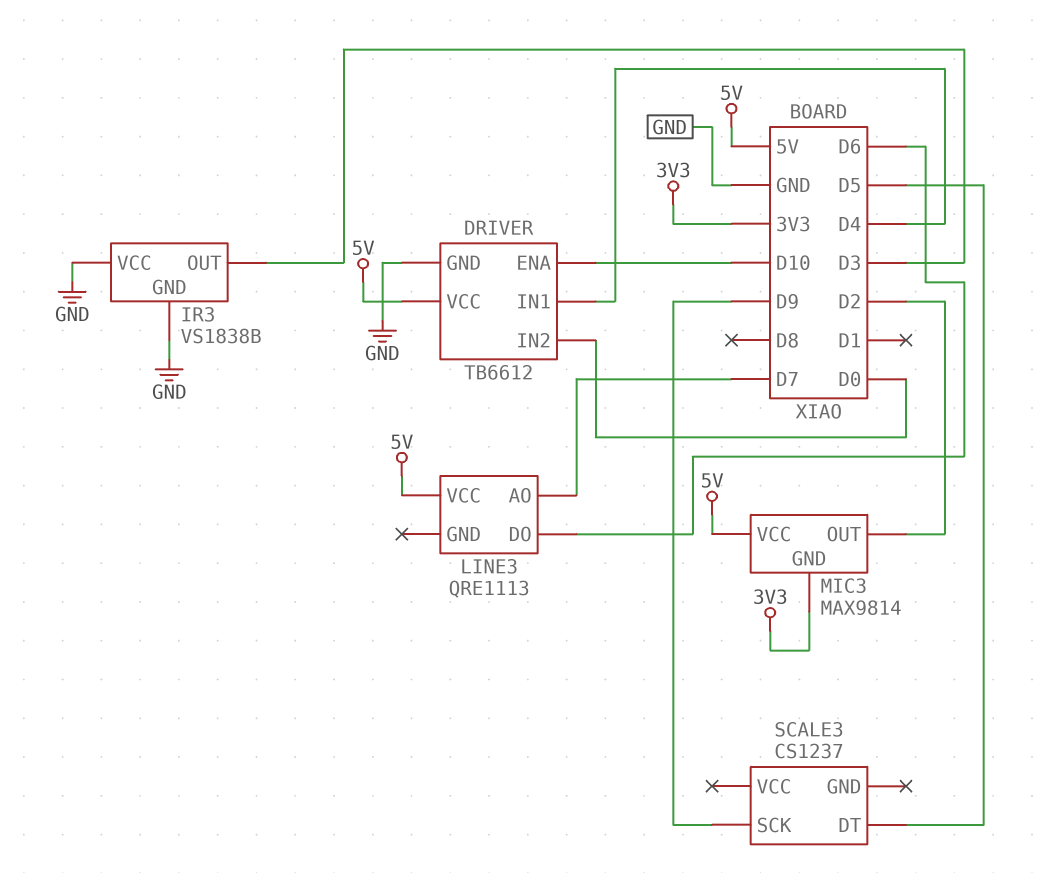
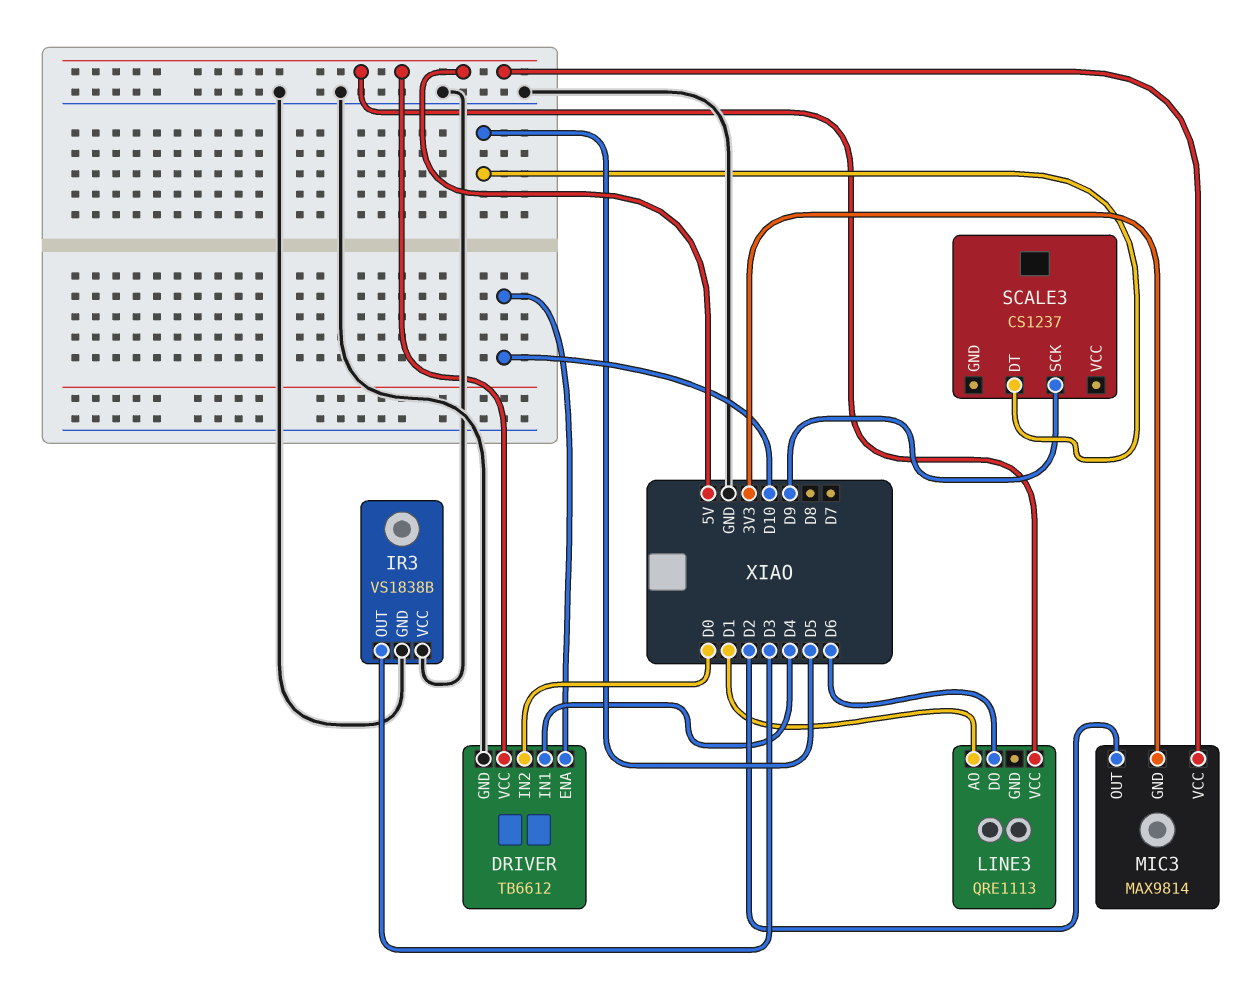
LINE3 pin AO: D7 -> D1

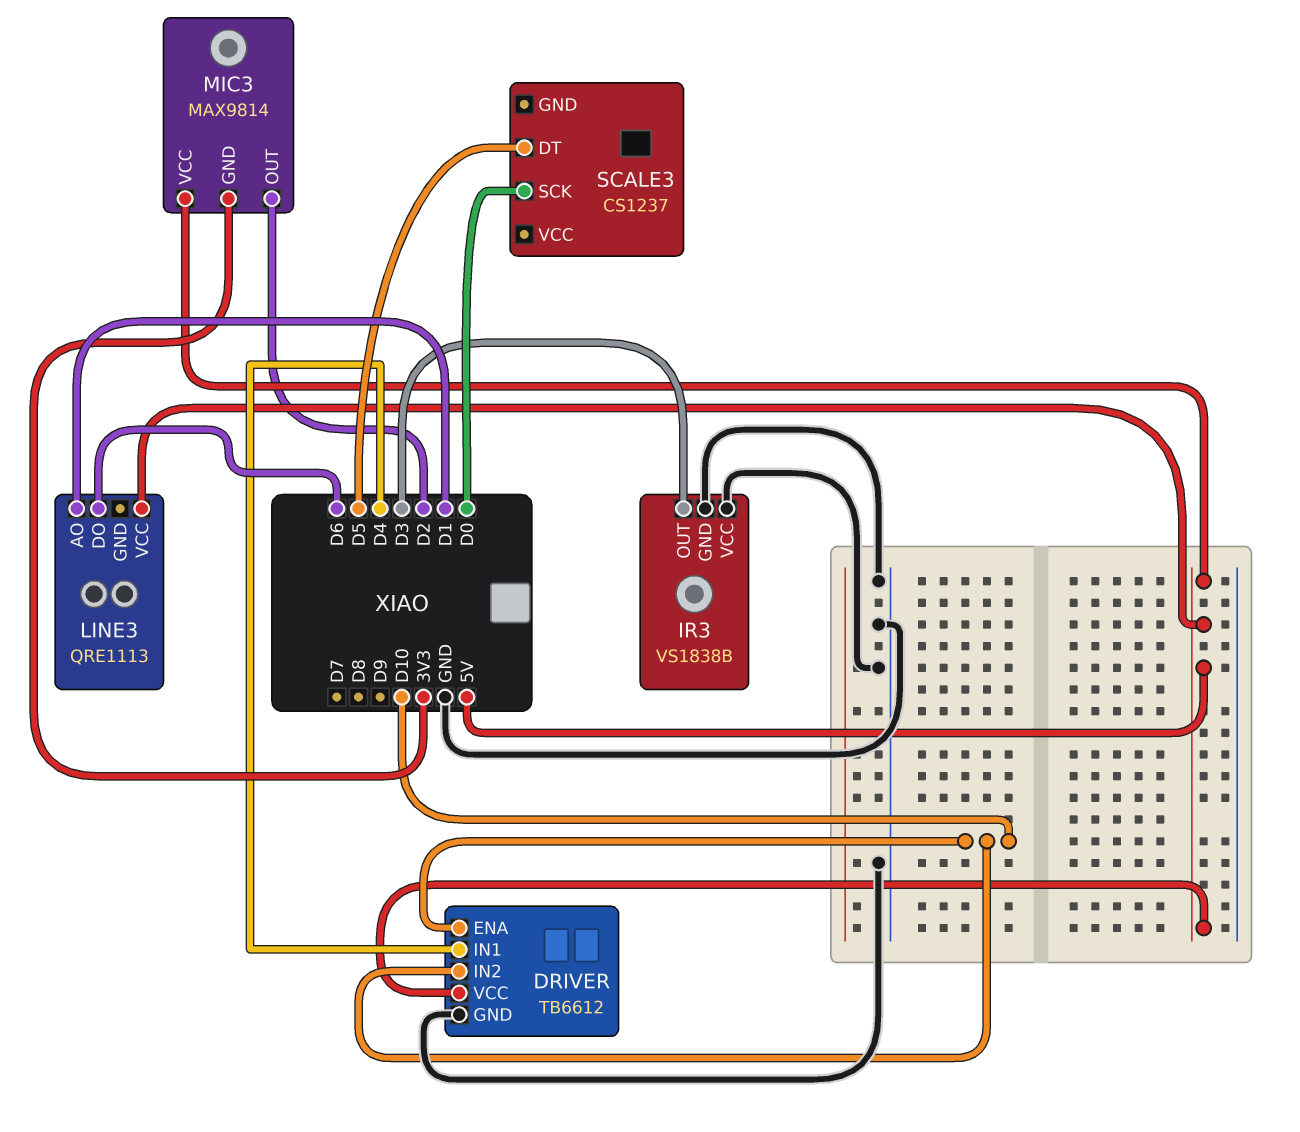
DRIVER pin IN2: D0 -> D10
SCALE3 pin SCK: D9 -> D0

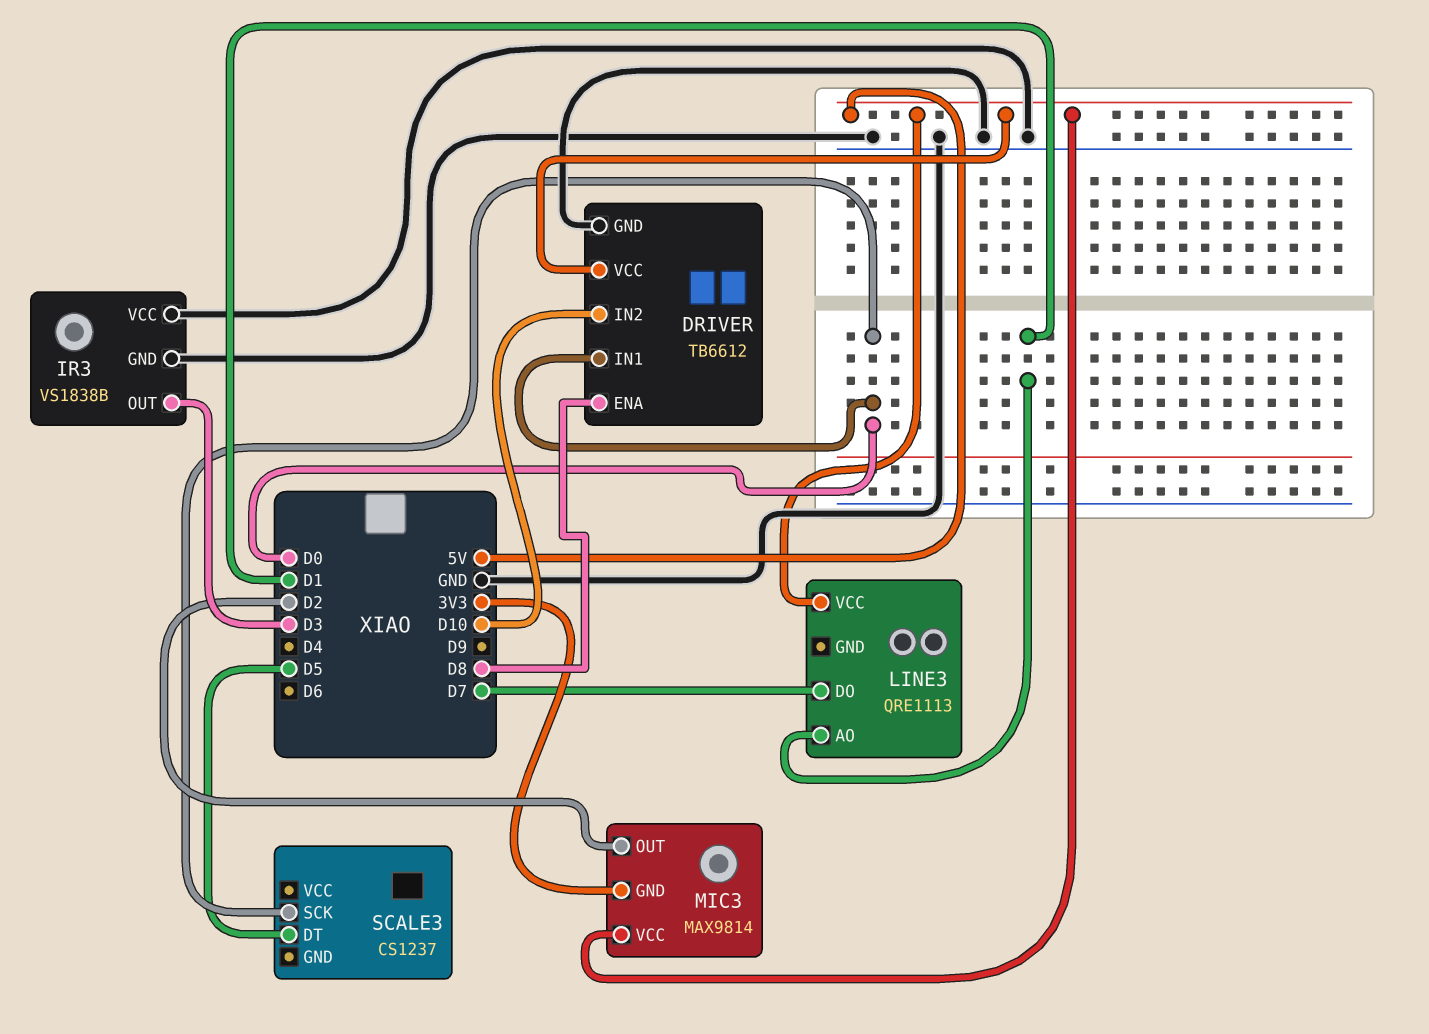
DRIVER pin ENA: D10 -> D8
DRIVER pin IN1: D4 -> D0
LINE3 pin DO: D6 -> D7

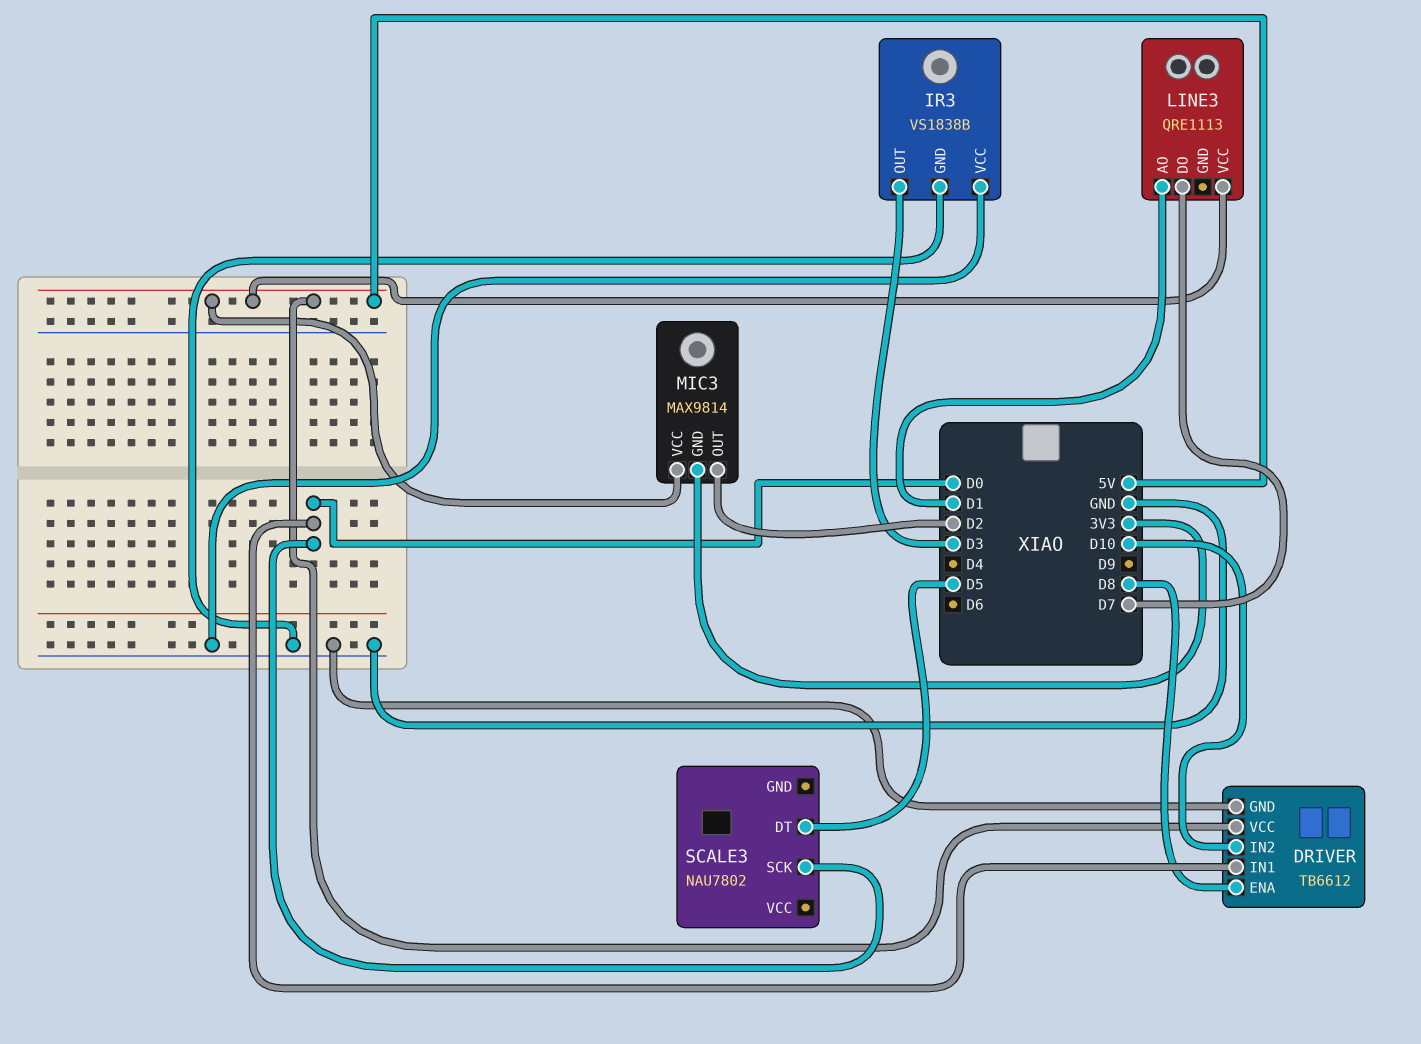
SCALE3: CS1237 -> NAU7802

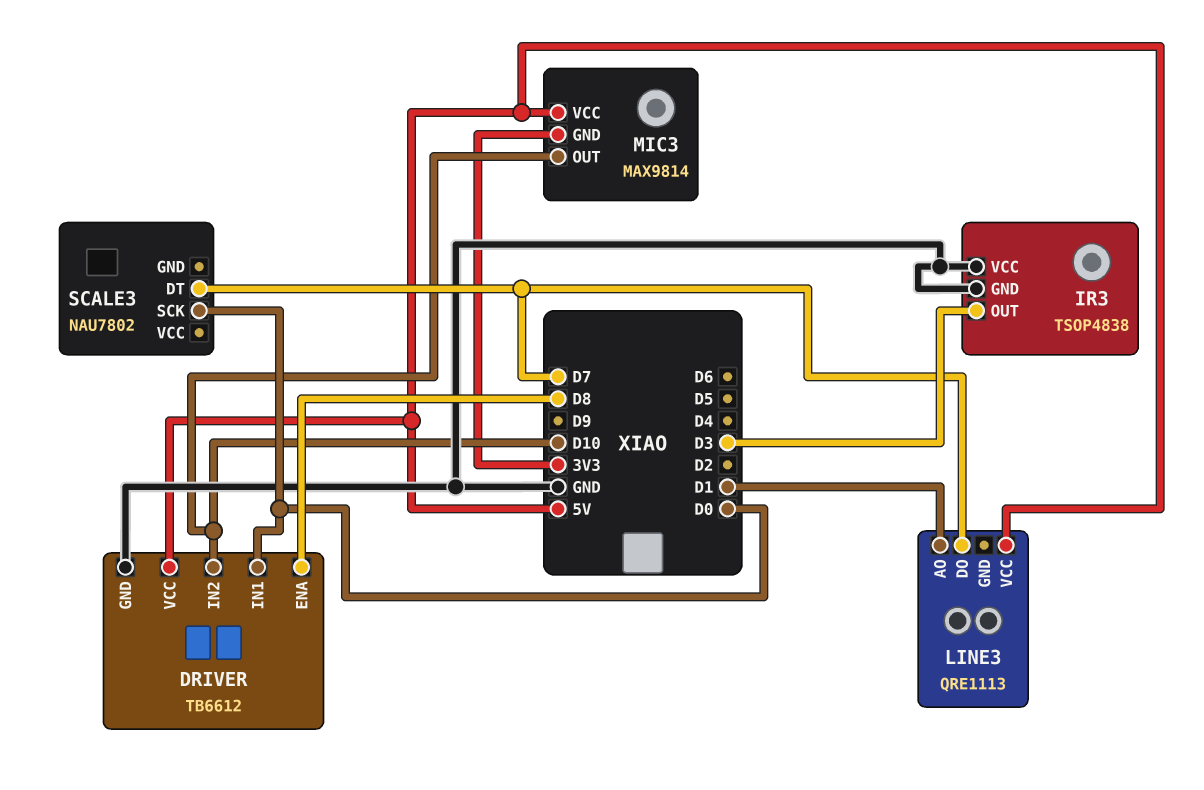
IR3: VS1838B -> TSOP4838
MIC3 pin OUT: D2 -> D10
SCALE3 pin DT: D5 -> D7

